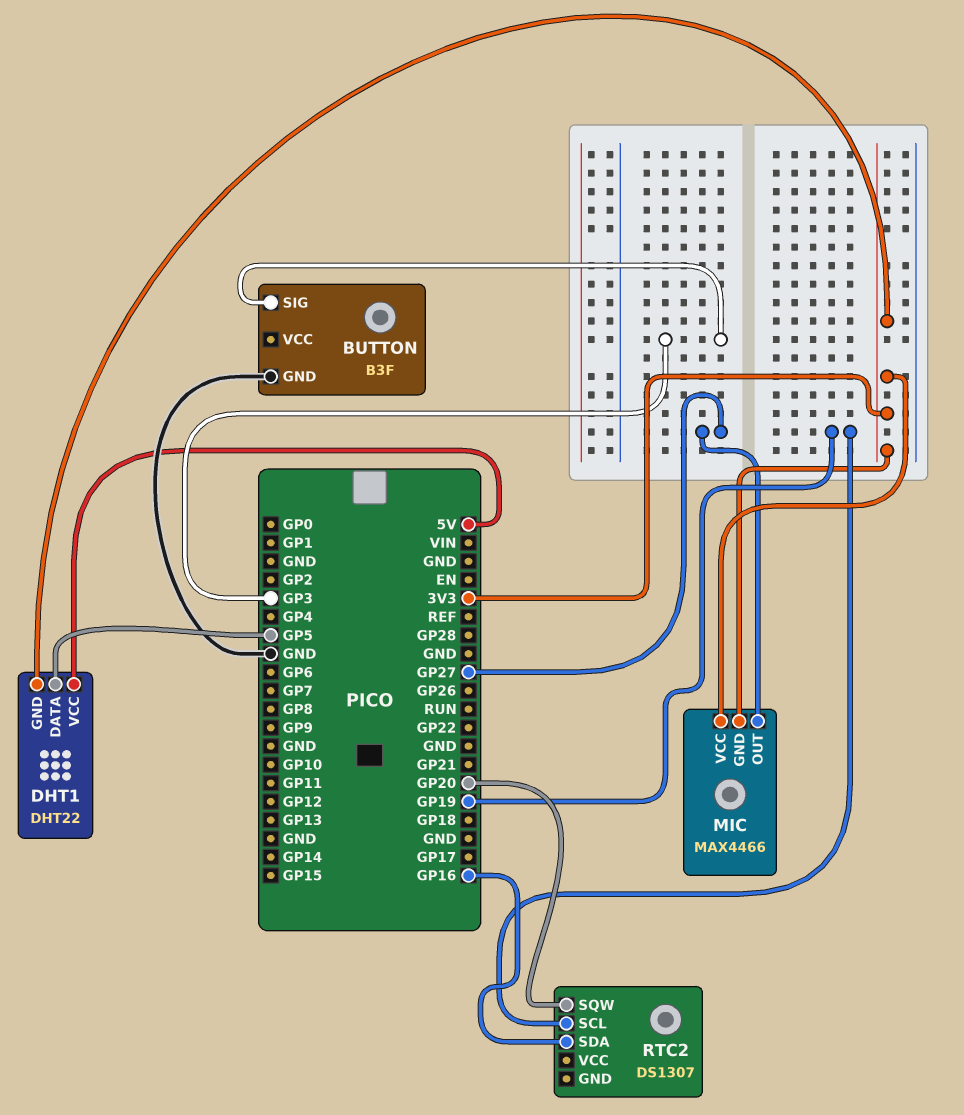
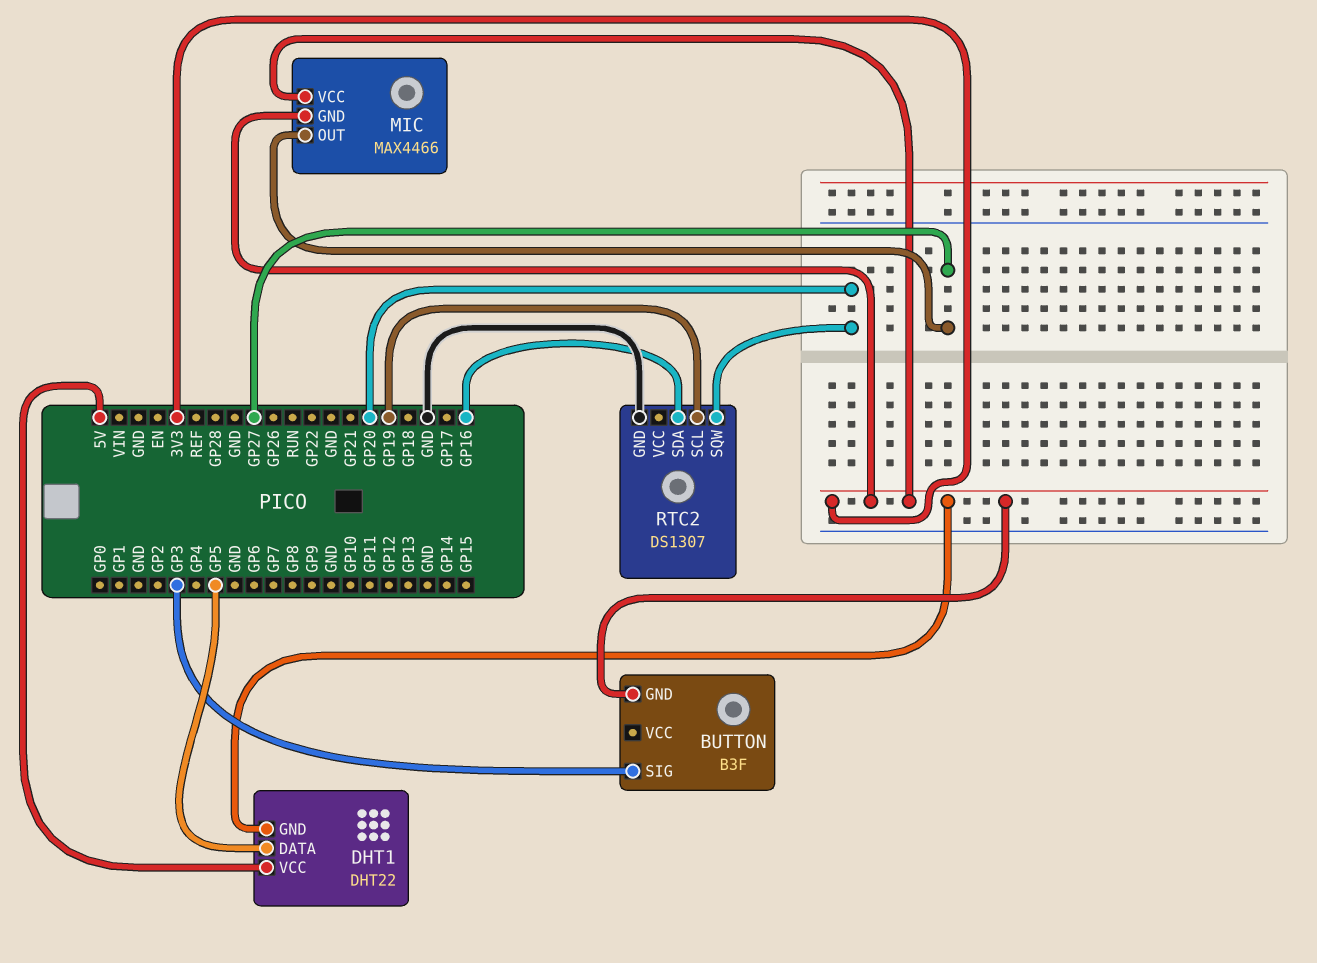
BUTTON pin GND: GND -> 3V3
RTC2 pin GND: none -> GND

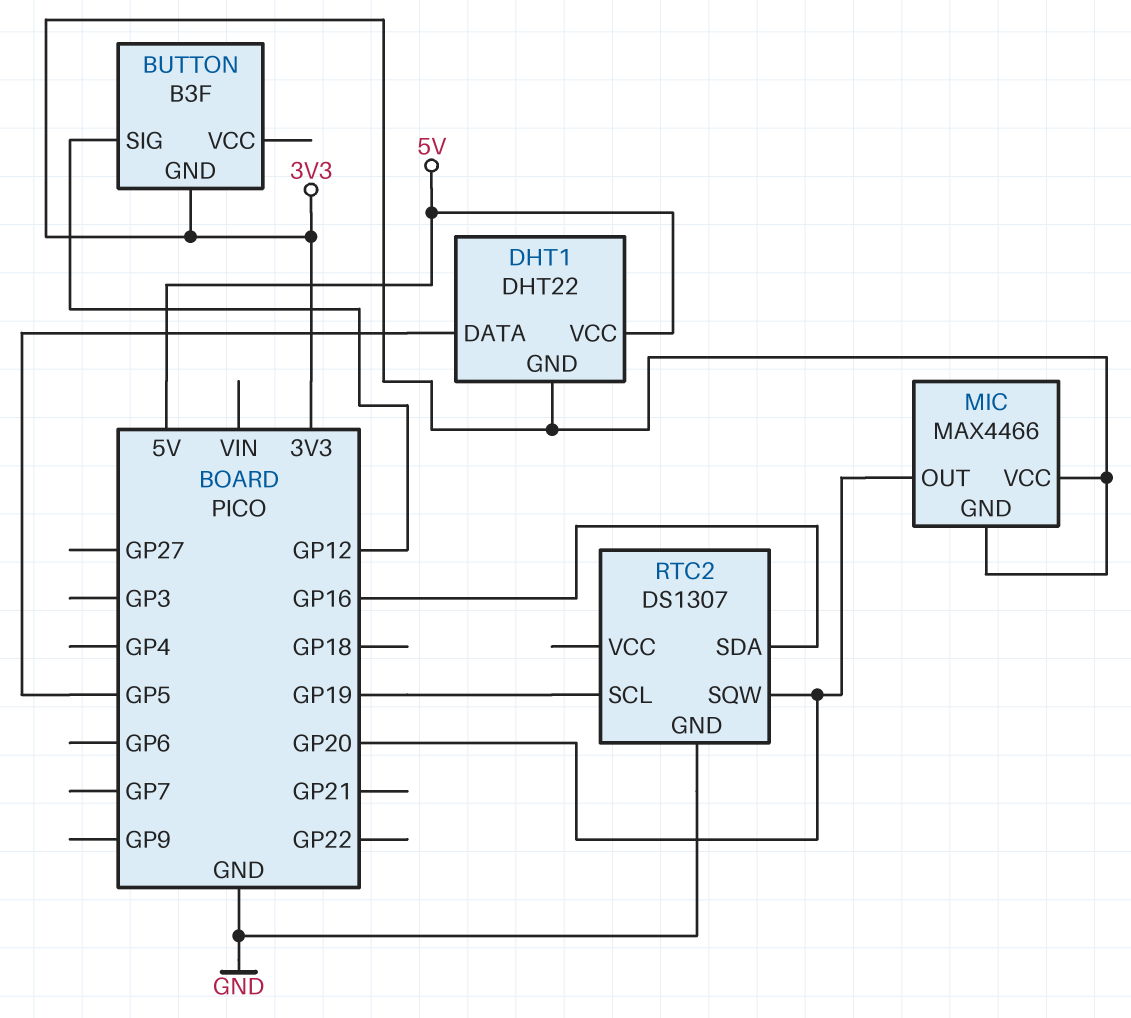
BUTTON pin SIG: GP3 -> GP12
MIC pin OUT: GP27 -> GP20

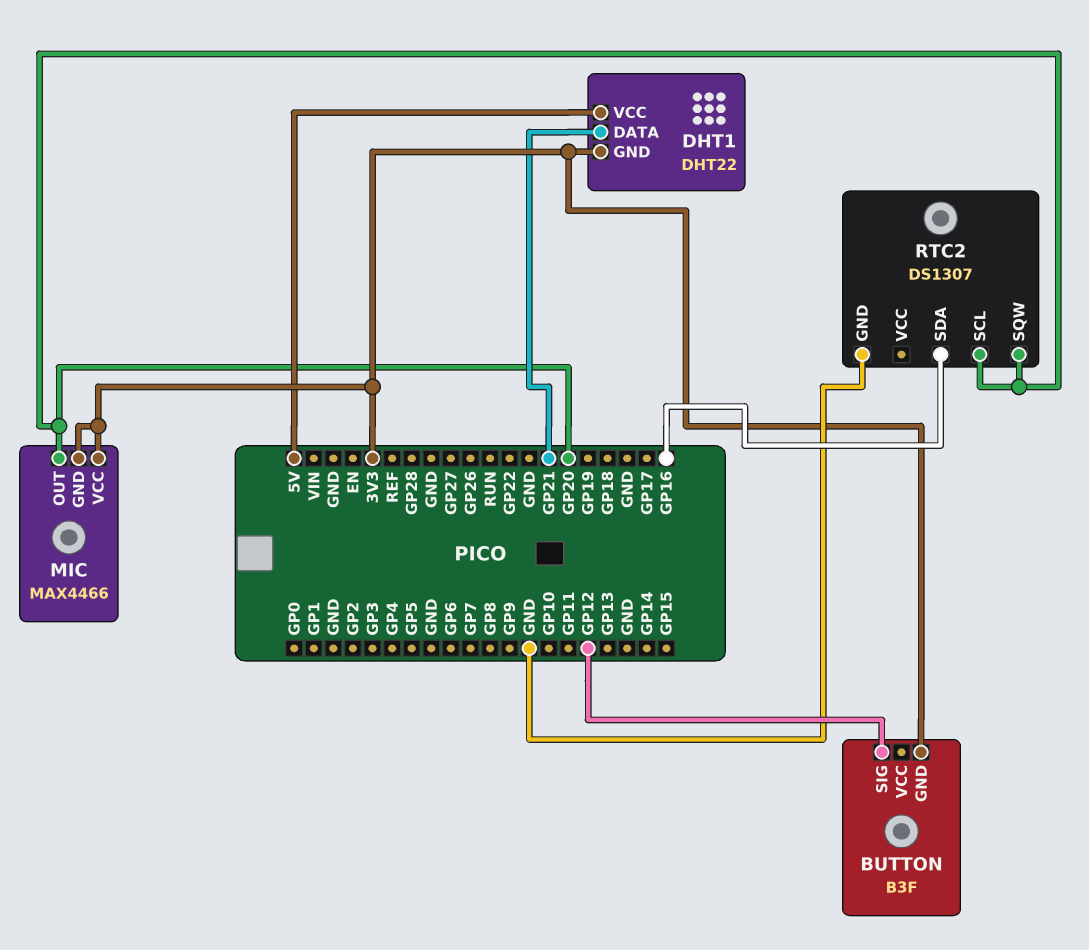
DHT1 pin DATA: GP5 -> GP21
RTC2 pin SCL: GP19 -> GP20

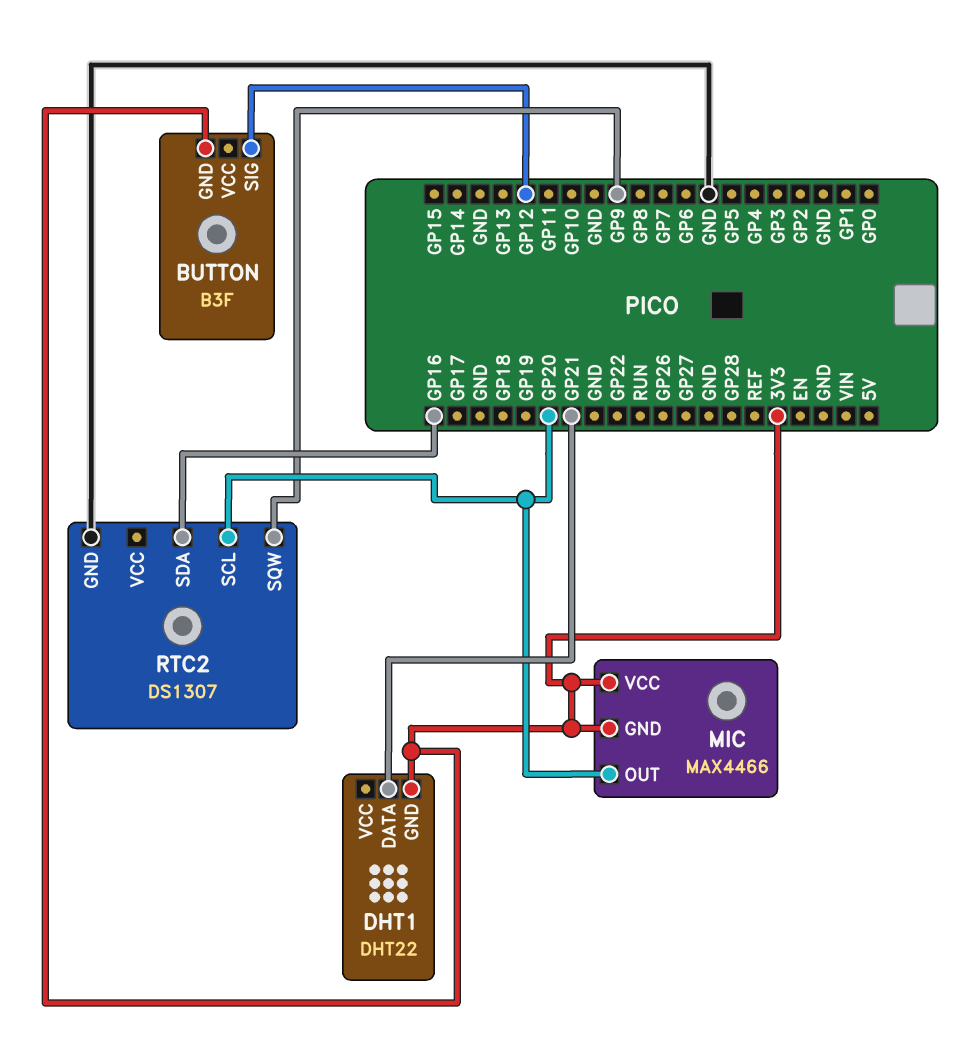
DHT1 pin VCC: 5V -> none
RTC2 pin SQW: GP20 -> GP9

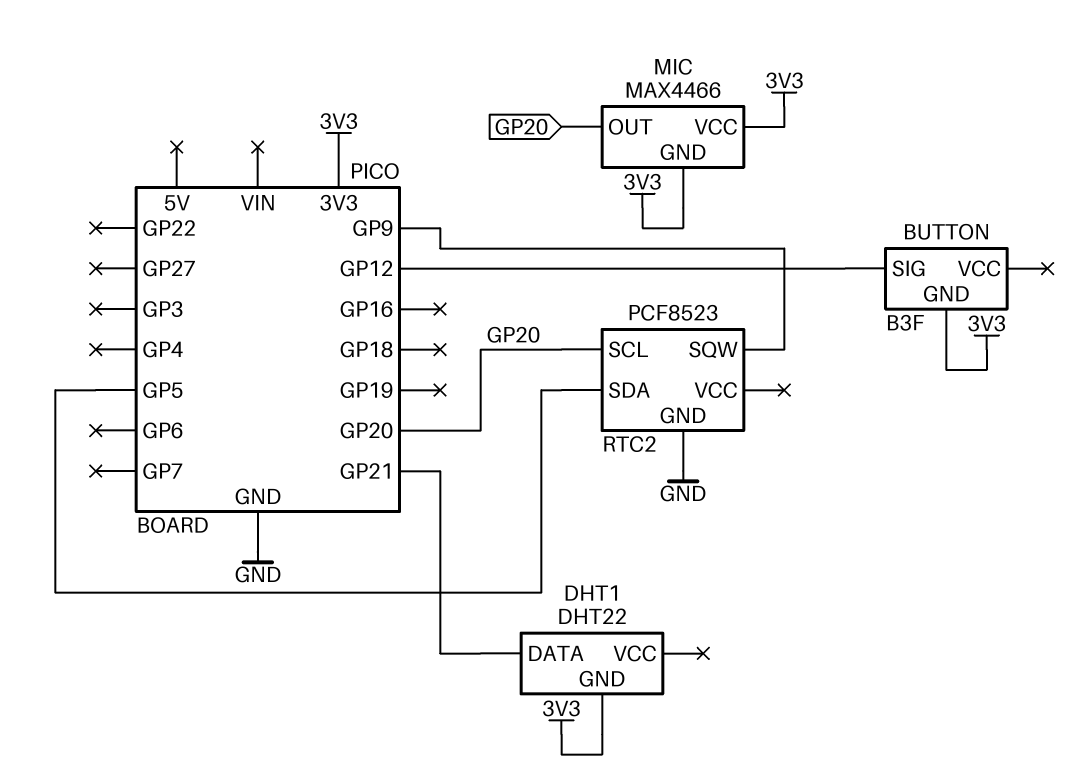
RTC2: DS1307 -> PCF8523
RTC2 pin SDA: GP16 -> GP5

